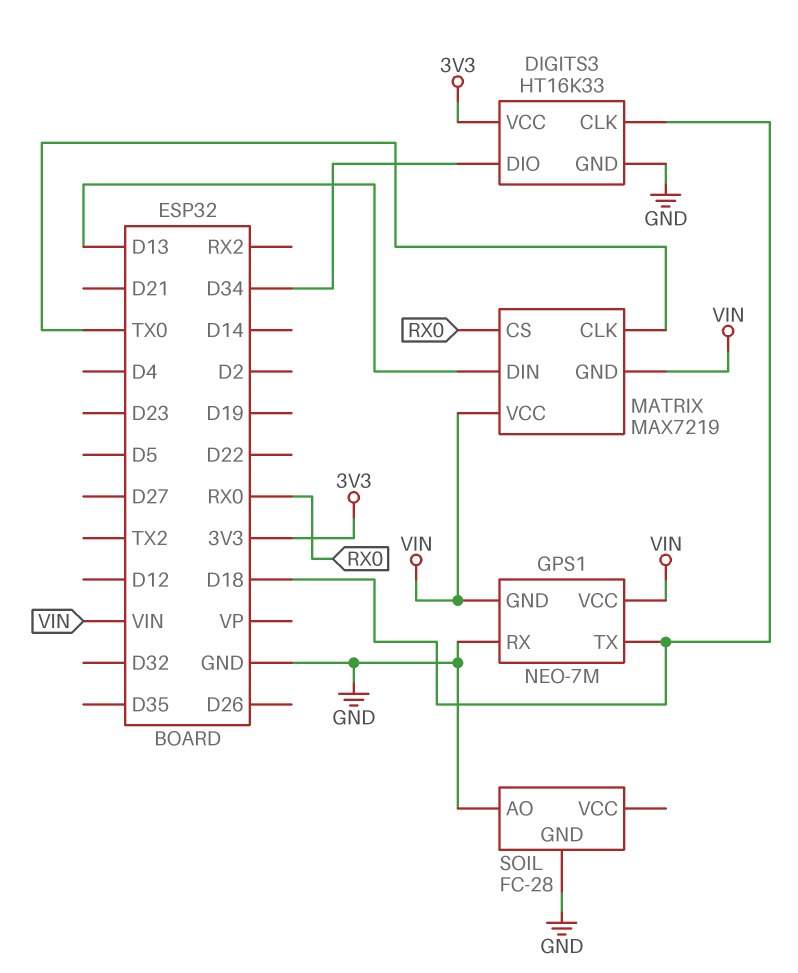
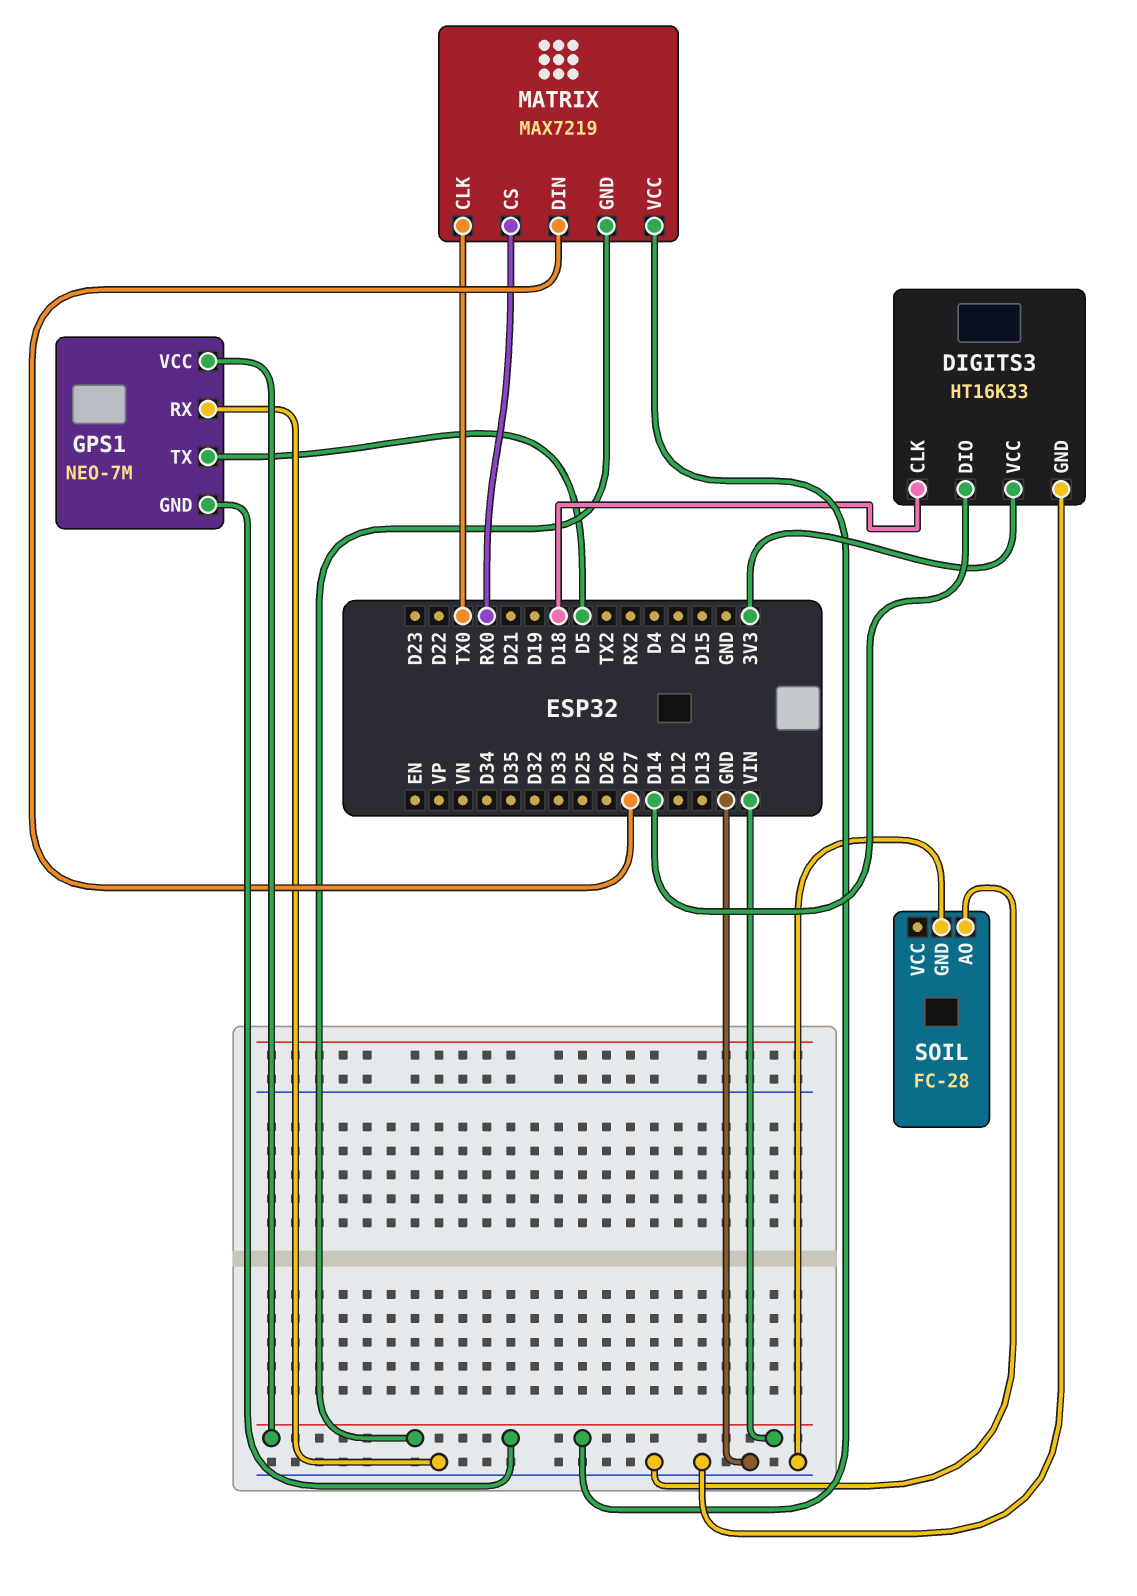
DIGITS3 pin DIO: D34 -> D14
GPS1 pin TX: D18 -> D5
MATRIX pin DIN: D13 -> D27

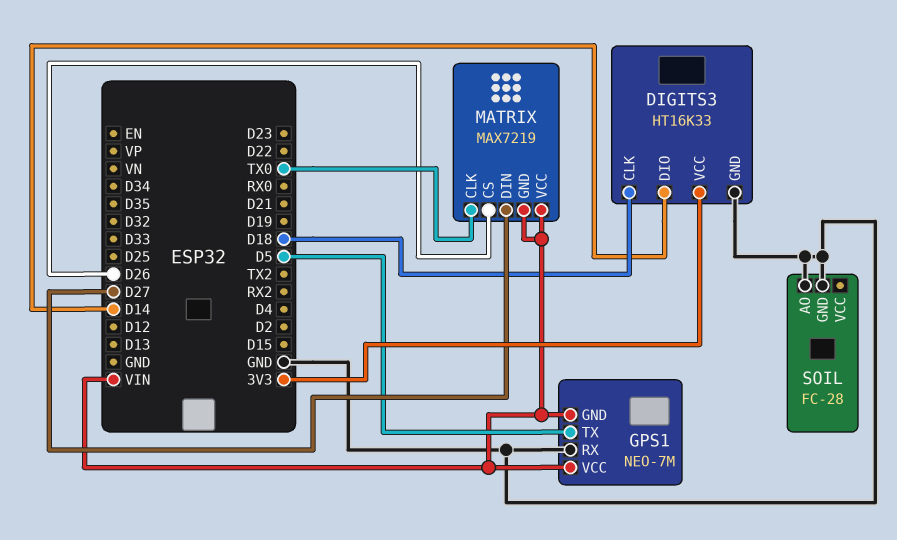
MATRIX pin CS: RX0 -> D26

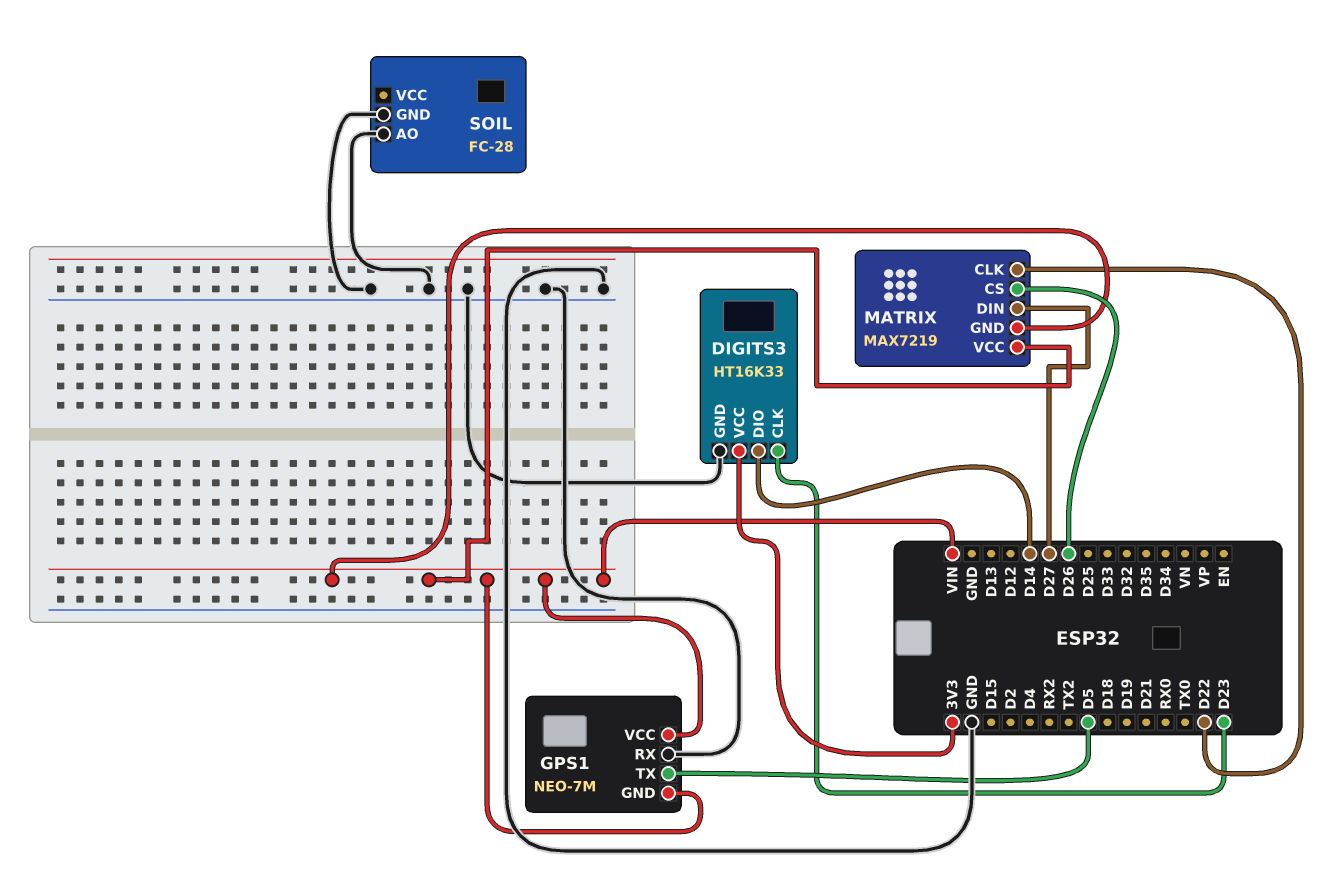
DIGITS3 pin CLK: D18 -> D23
MATRIX pin CLK: TX0 -> D22

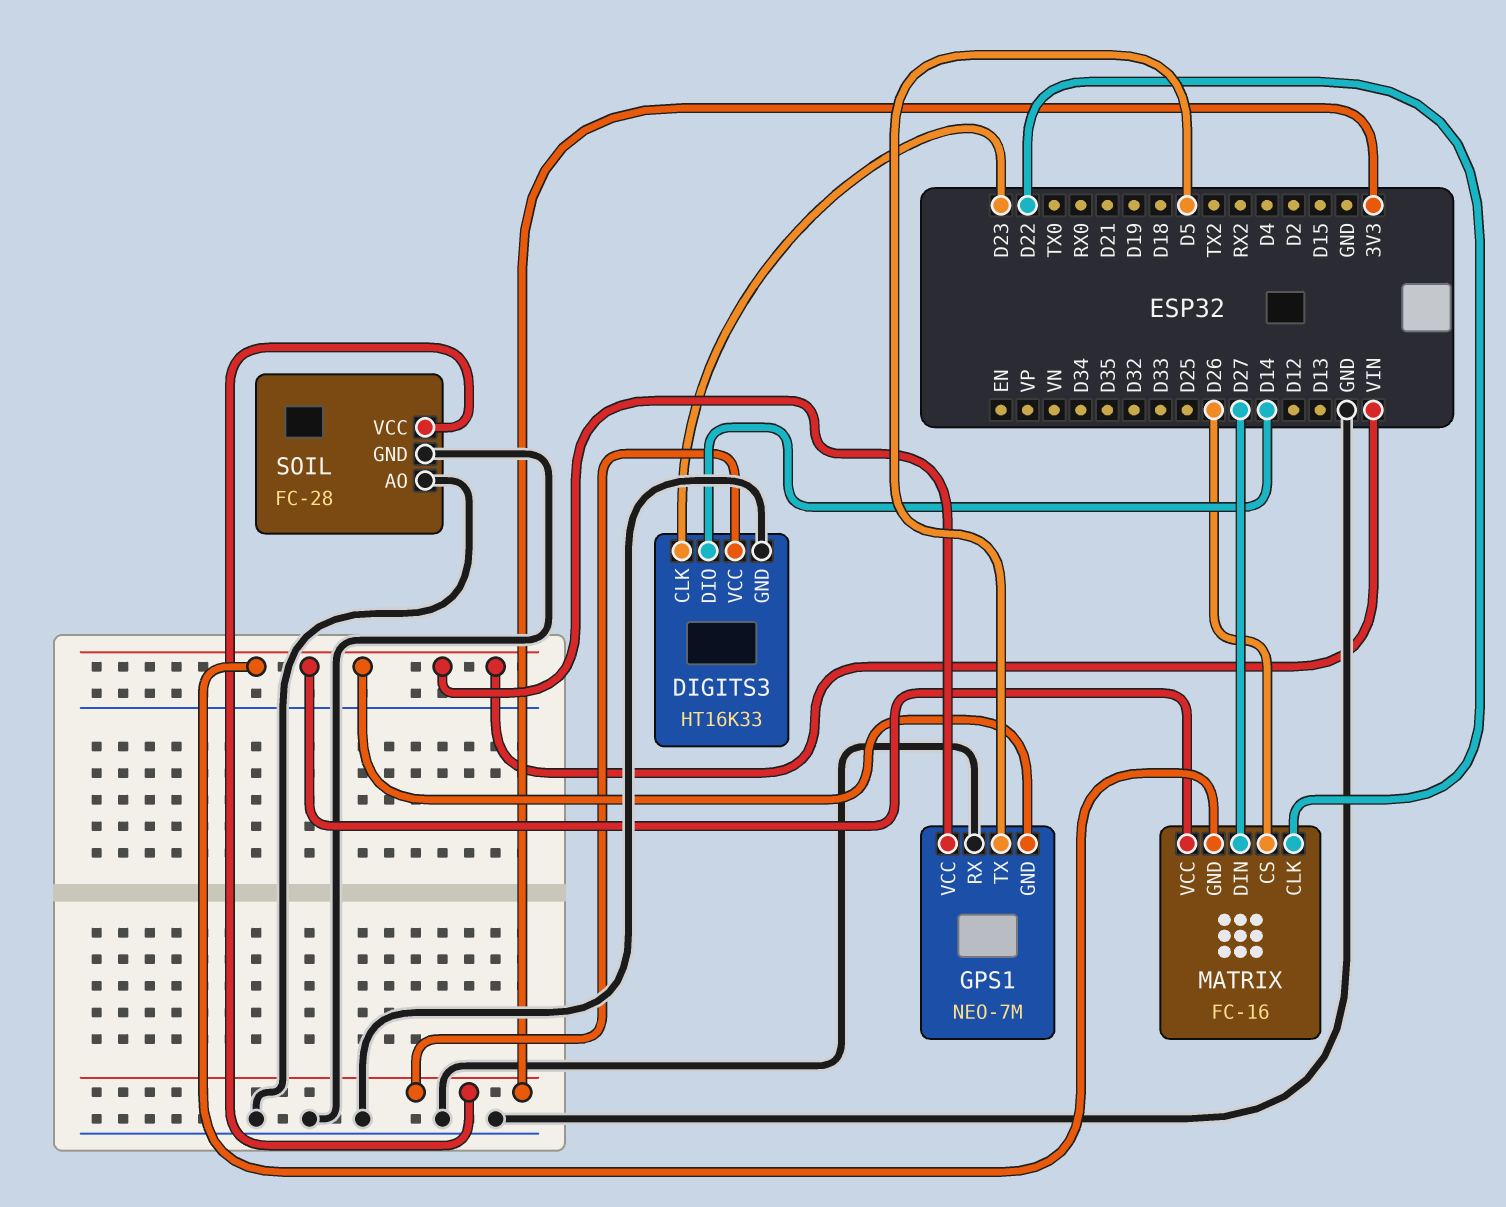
MATRIX: MAX7219 -> FC-16
SOIL pin VCC: none -> 3V3

